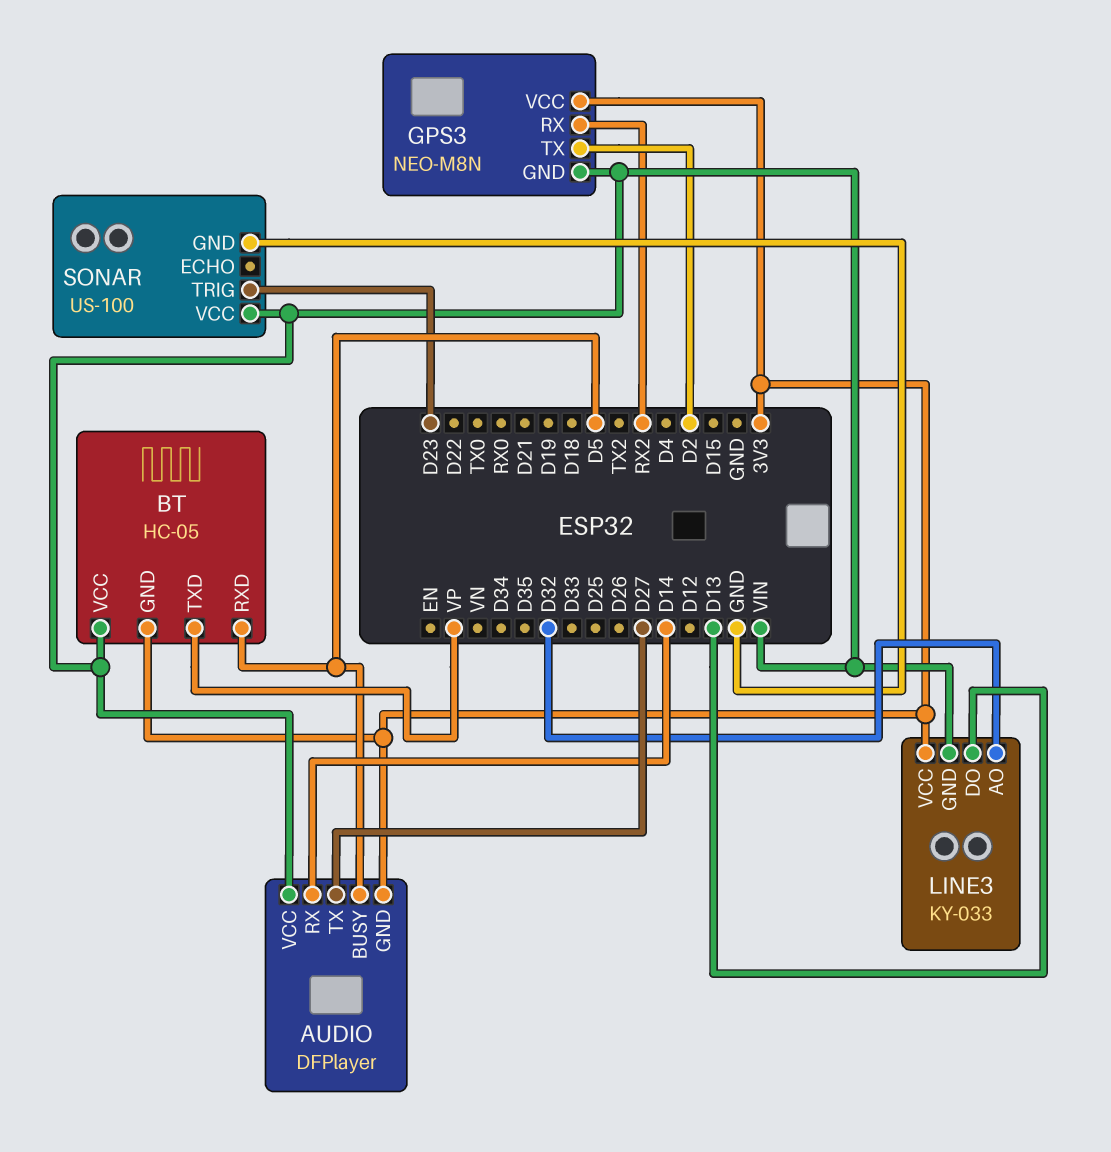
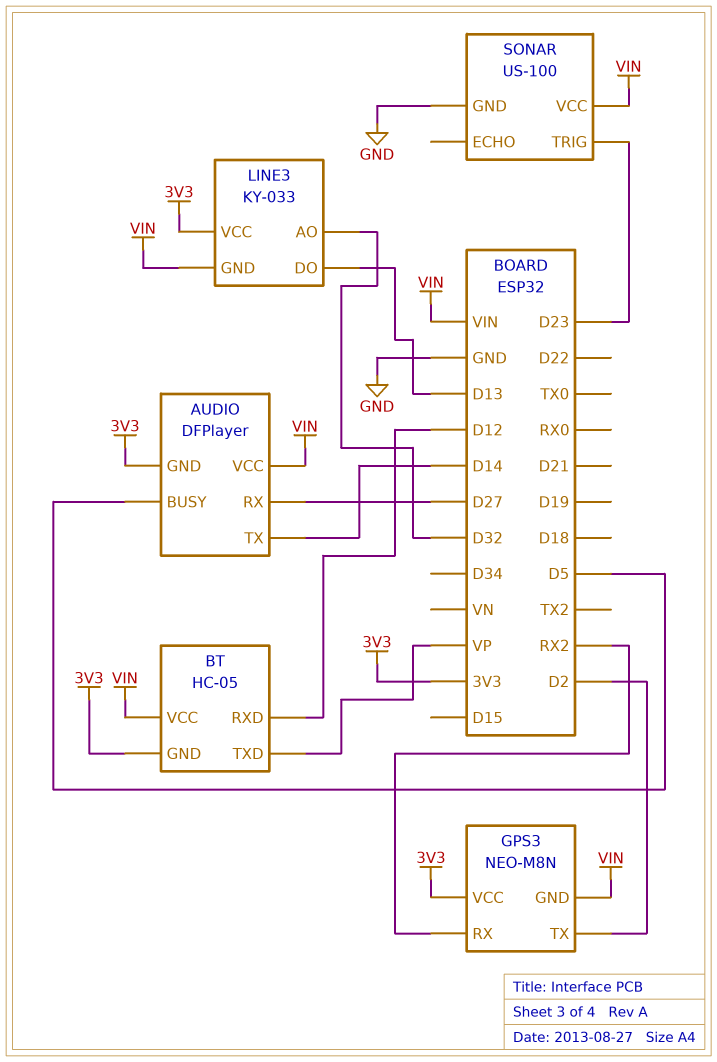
AUDIO pin RX: D14 -> D27
AUDIO pin TX: D27 -> D14
BT pin RXD: D5 -> D12

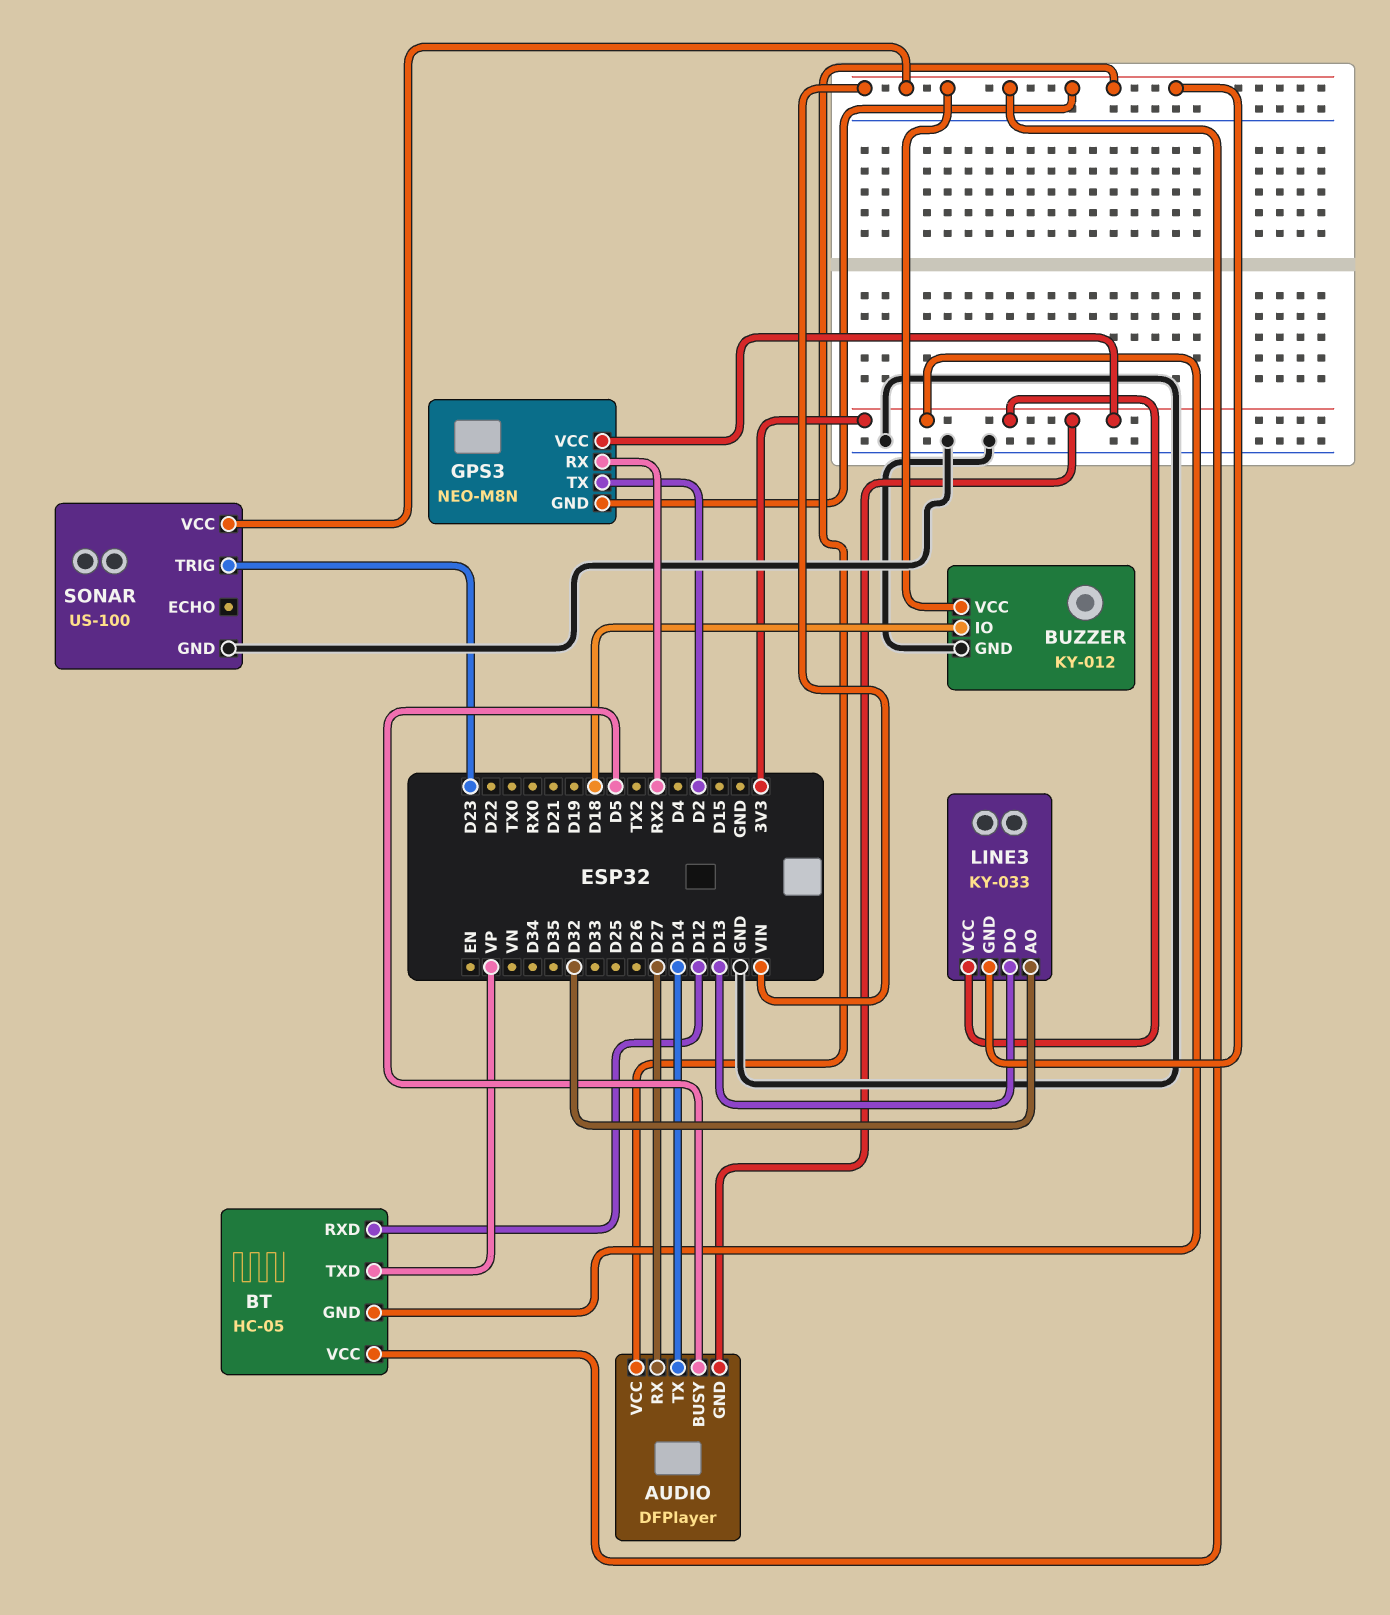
BUZZER: none -> KY-012
BUZZER pin GND: none -> GND
BUZZER pin IO: none -> D18
BUZZER pin VCC: none -> VIN

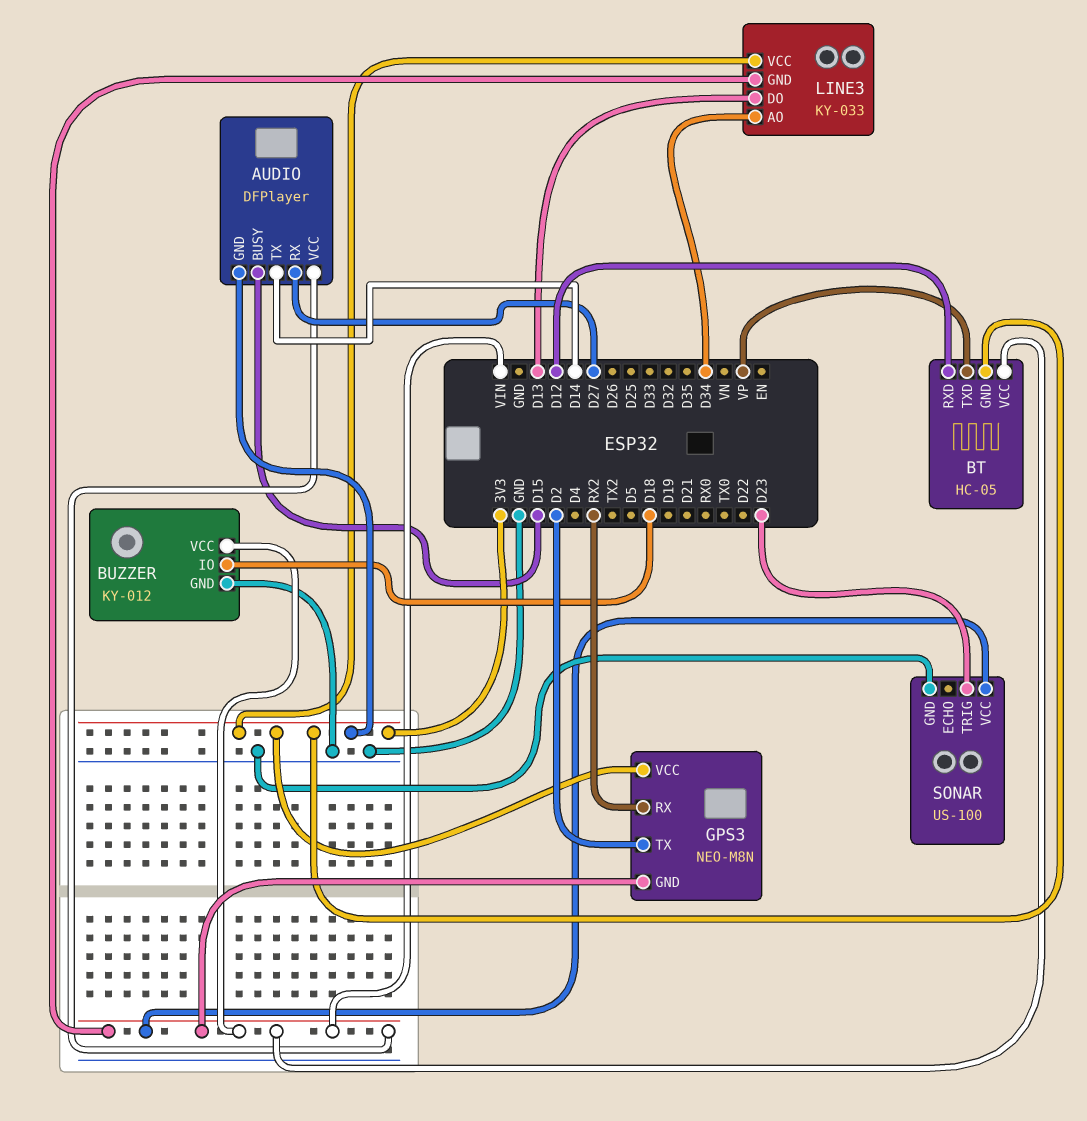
AUDIO pin BUSY: D5 -> D15
LINE3 pin AO: D32 -> D34

